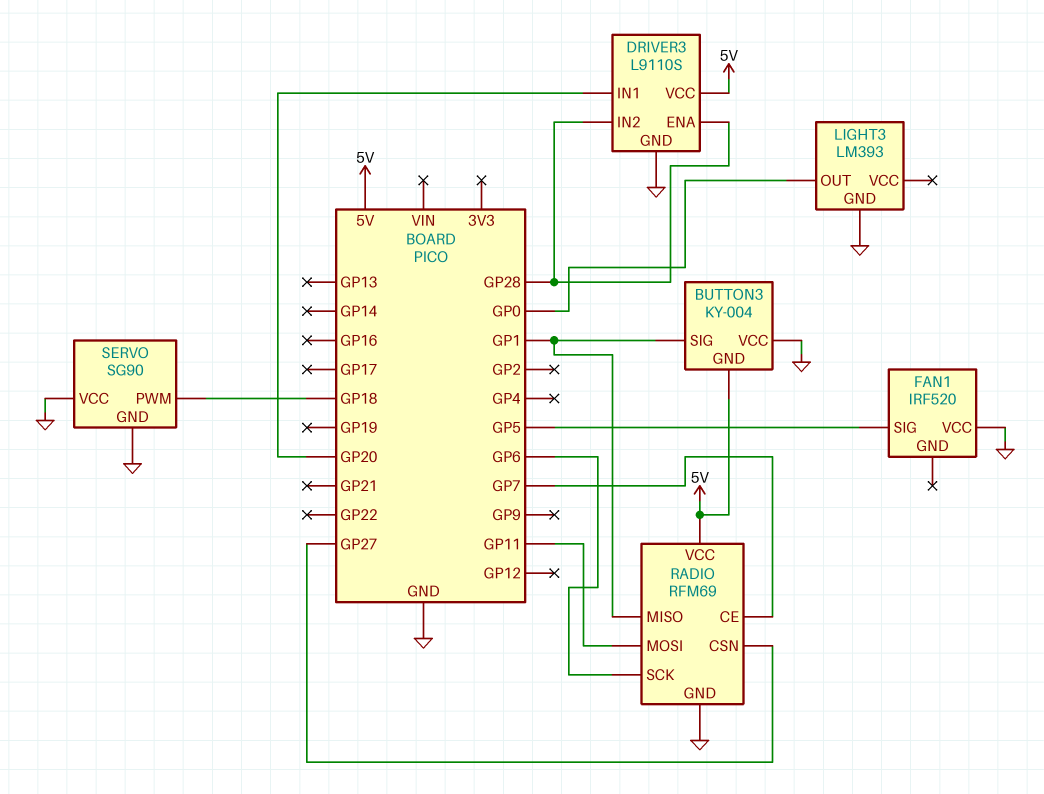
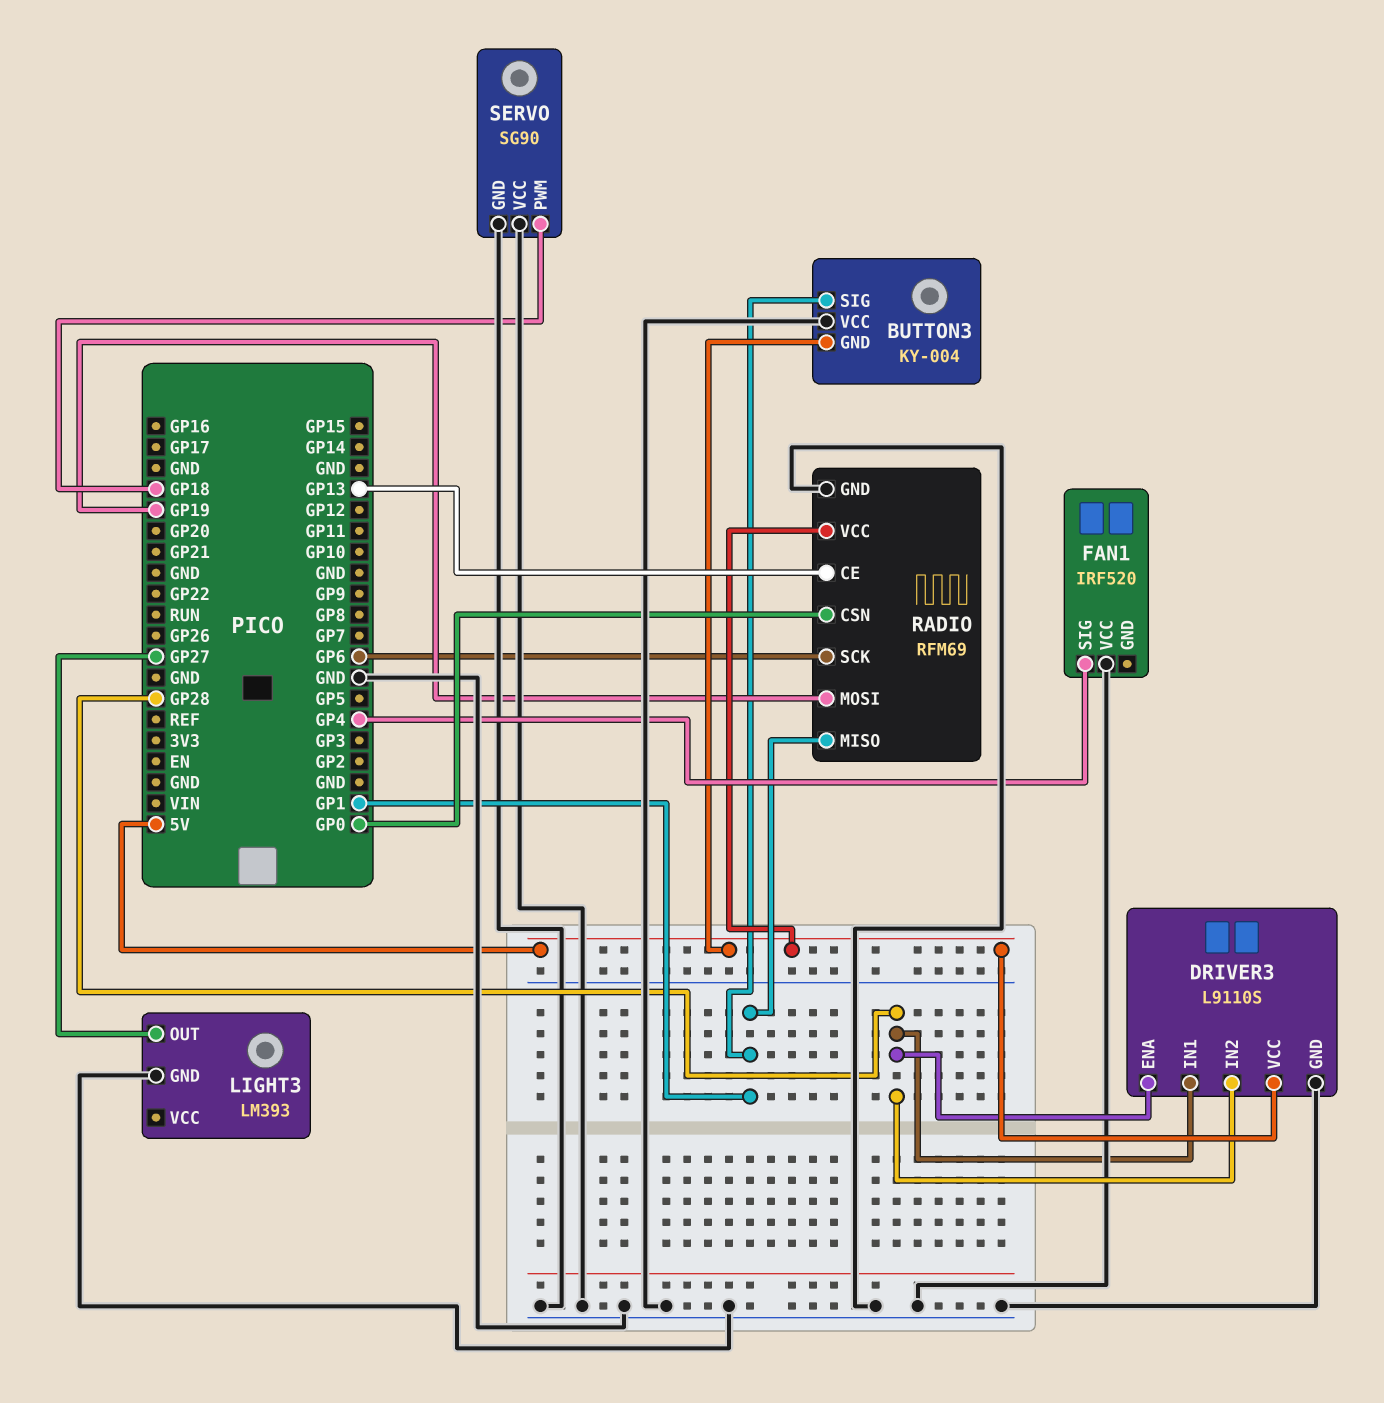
DRIVER3 pin IN1: GP20 -> GP28
FAN1 pin SIG: GP5 -> GP4
LIGHT3 pin OUT: GP0 -> GP27
RADIO pin CE: GP7 -> GP13
RADIO pin CSN: GP27 -> GP0
RADIO pin MOSI: GP11 -> GP19

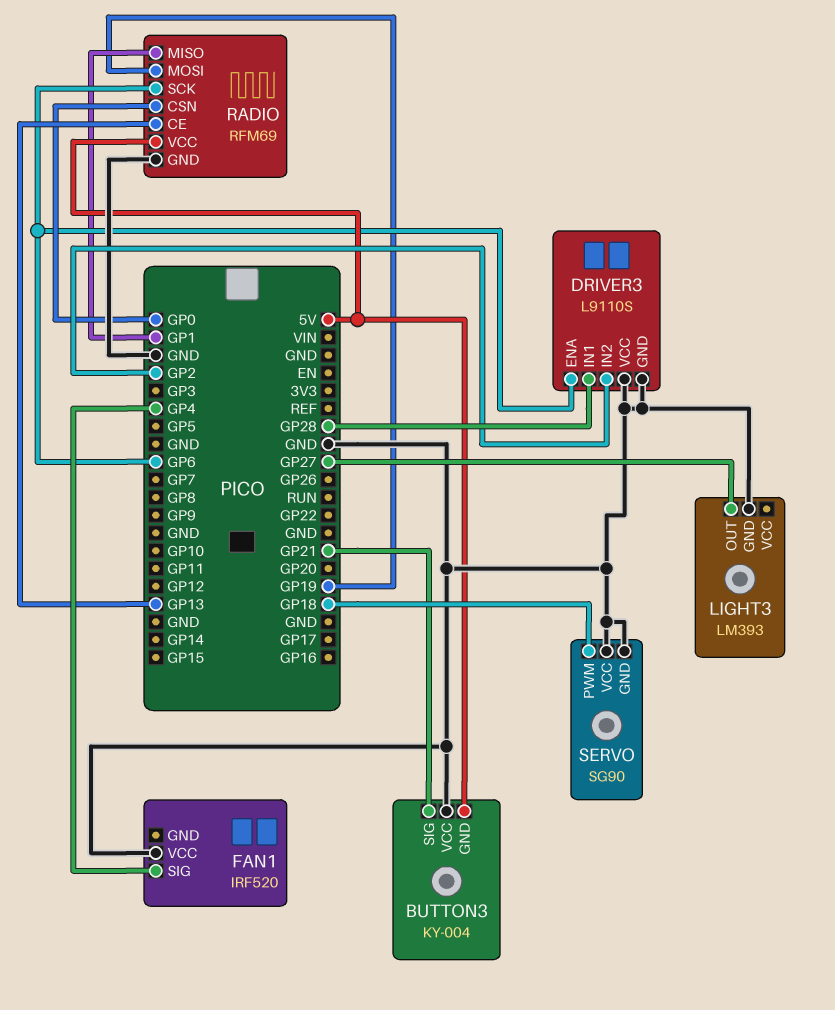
BUTTON3 pin SIG: GP1 -> GP21
DRIVER3 pin ENA: GP28 -> GP6
DRIVER3 pin IN2: GP28 -> GP2
DRIVER3 pin VCC: 5V -> GND

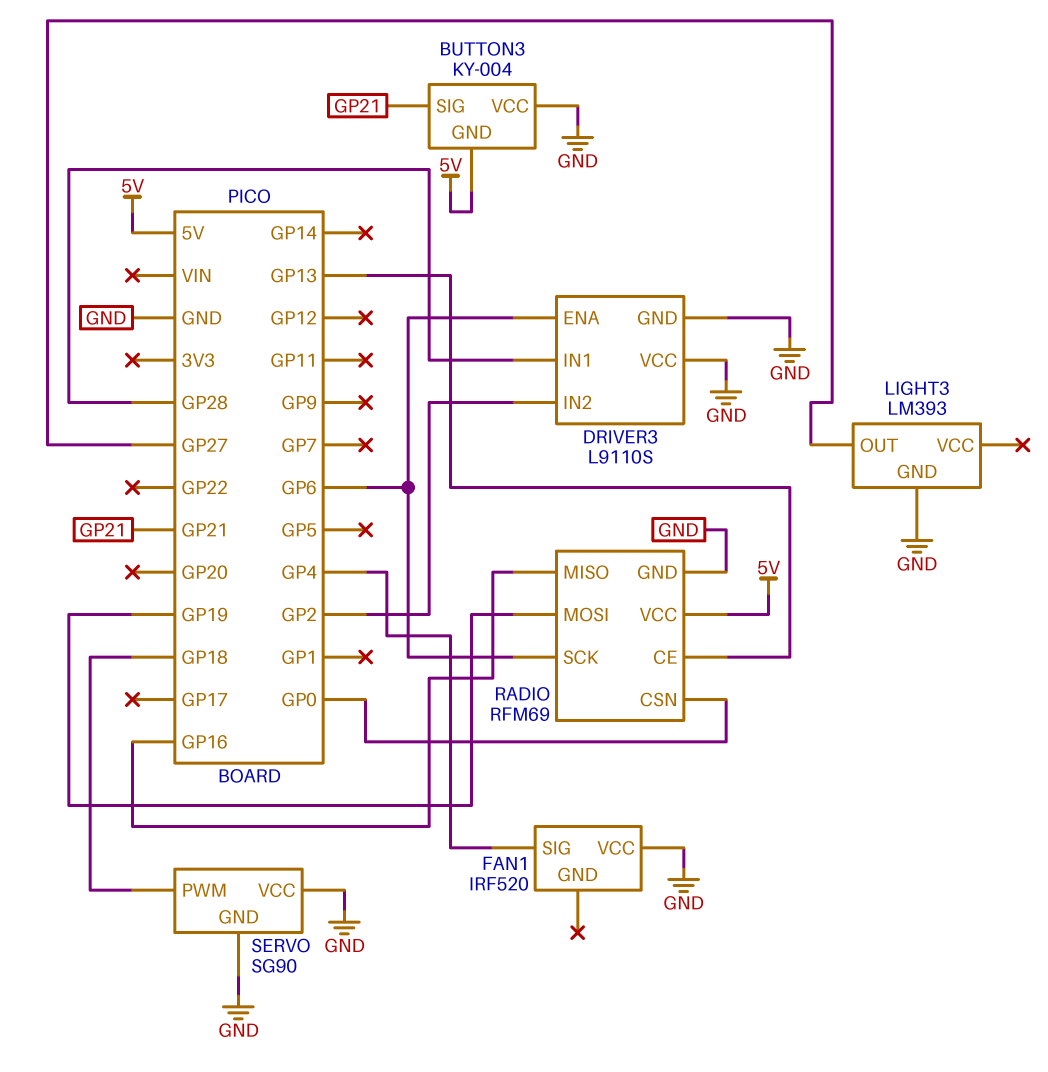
RADIO pin MISO: GP1 -> GP16

